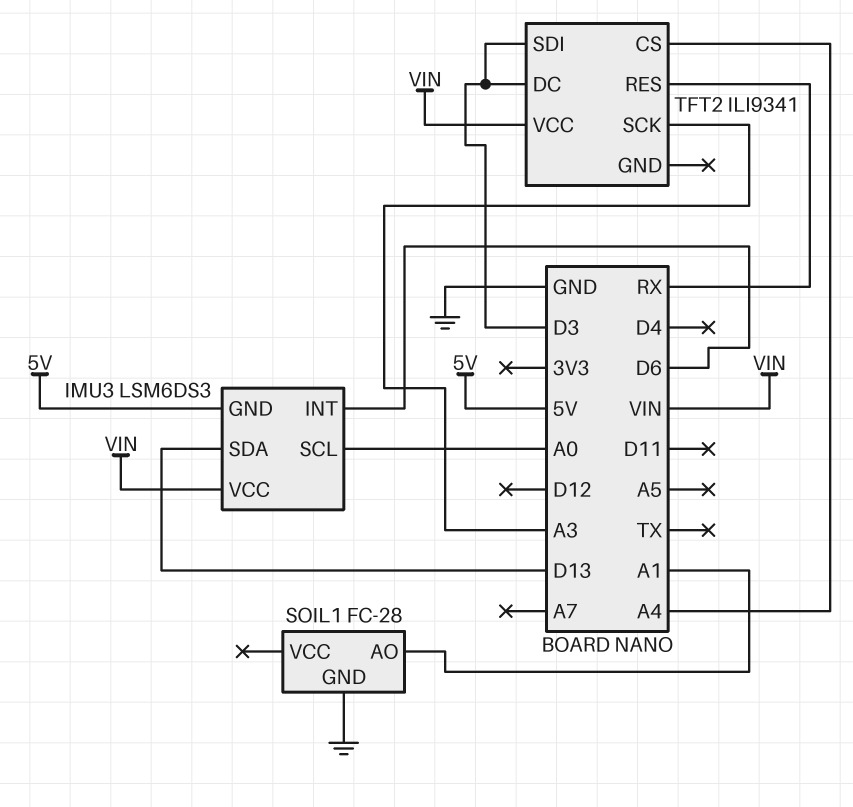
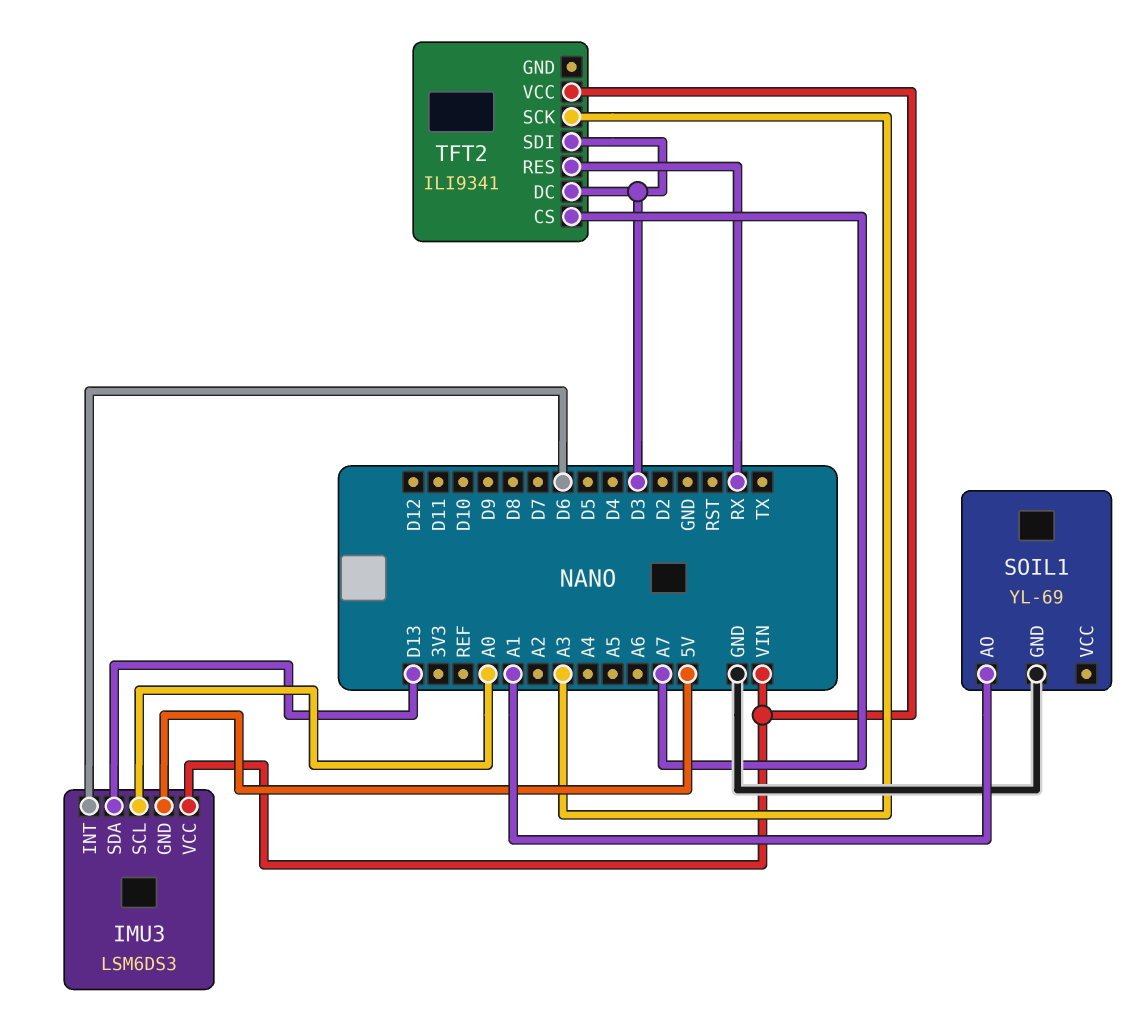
SOIL1: FC-28 -> YL-69
TFT2 pin CS: A4 -> A7

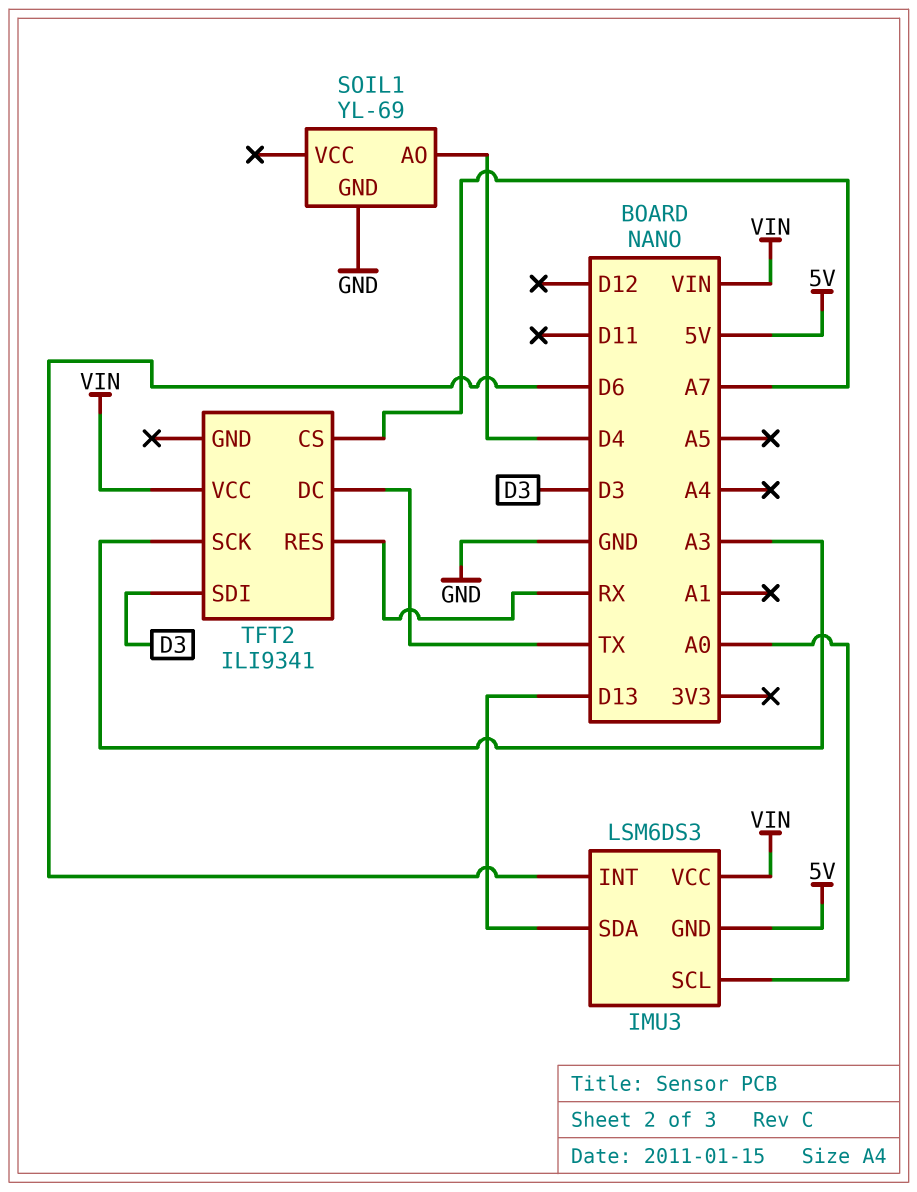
SOIL1 pin AO: A1 -> D4
TFT2 pin DC: D3 -> TX

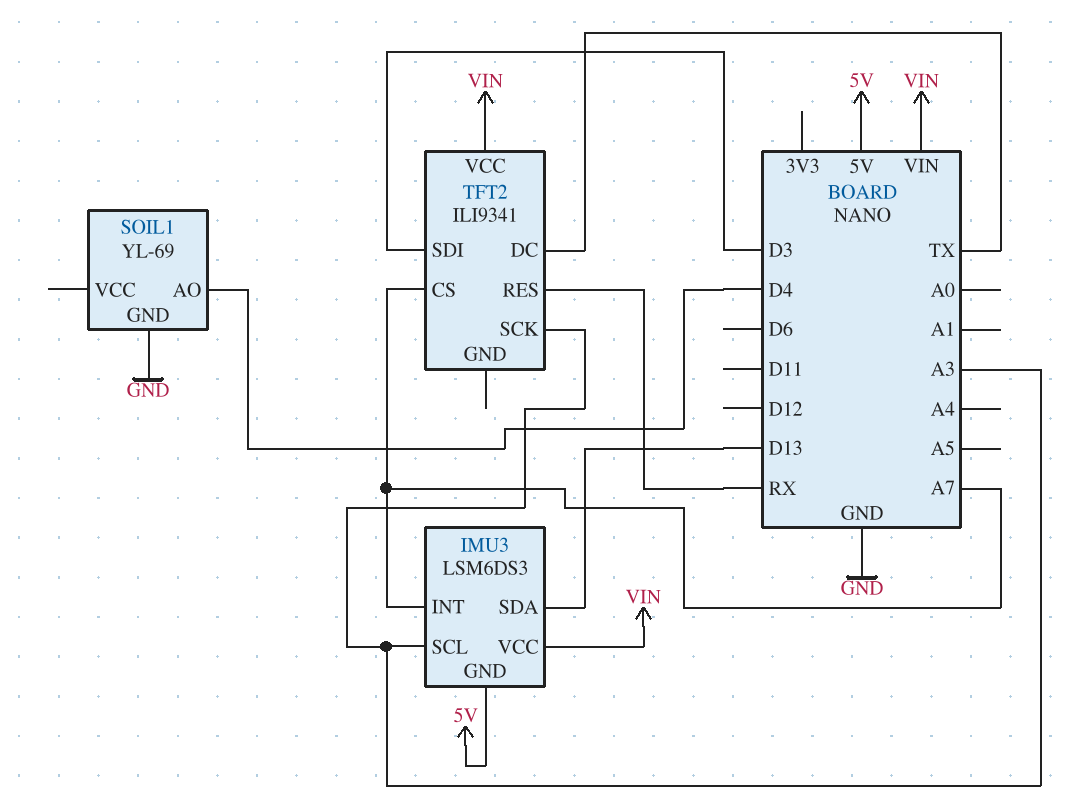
IMU3 pin INT: D6 -> A7
IMU3 pin SCL: A0 -> A3

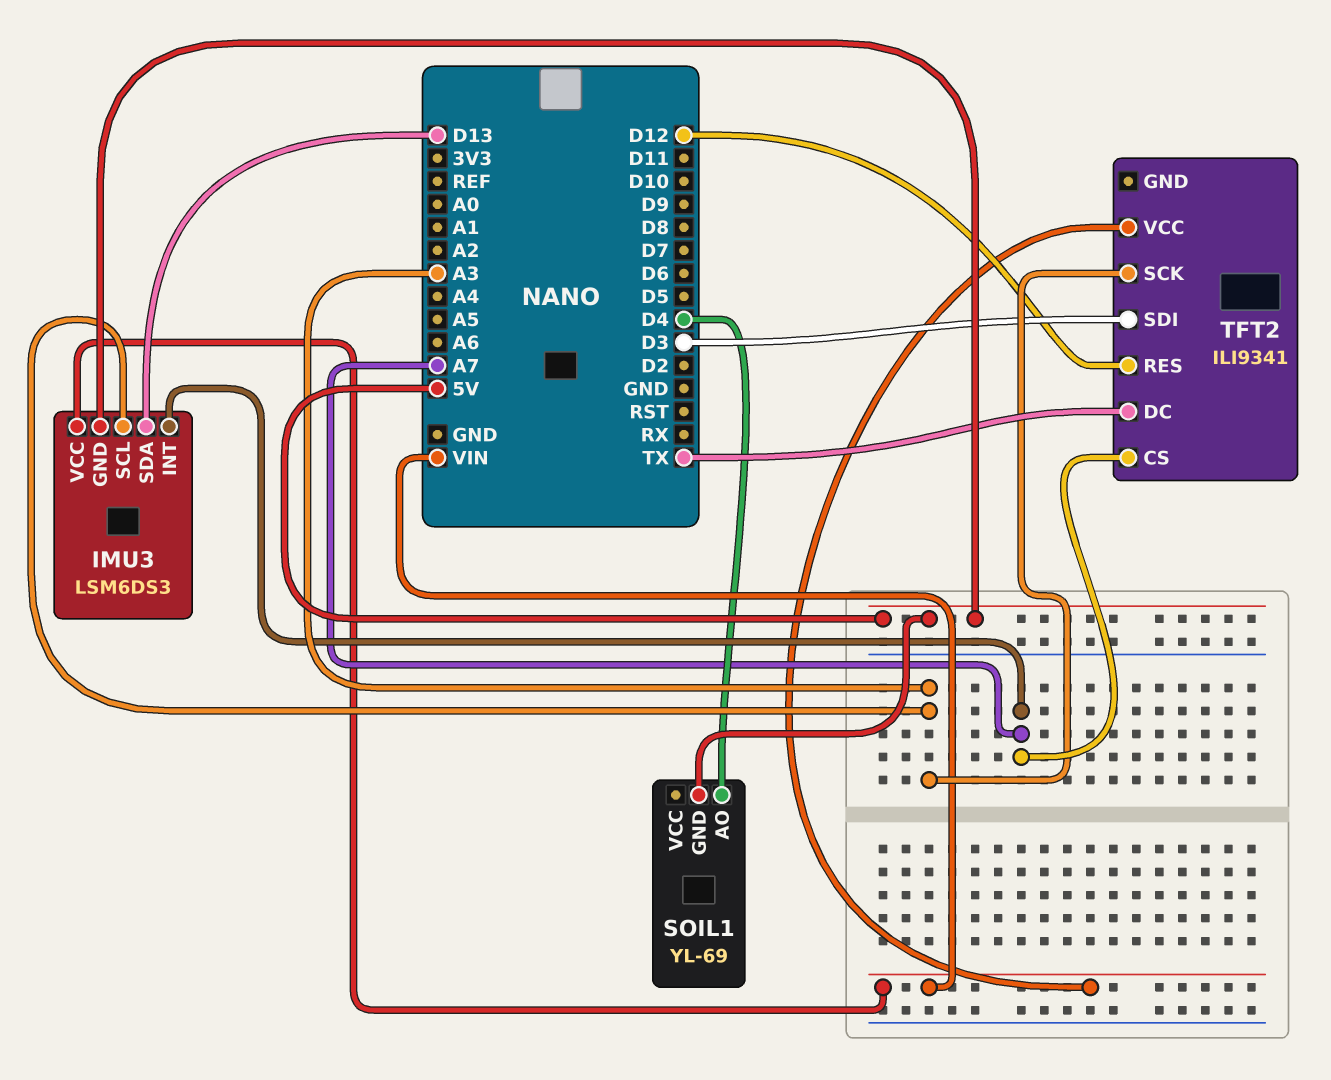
SOIL1 pin GND: GND -> 5V
TFT2 pin RES: RX -> D12

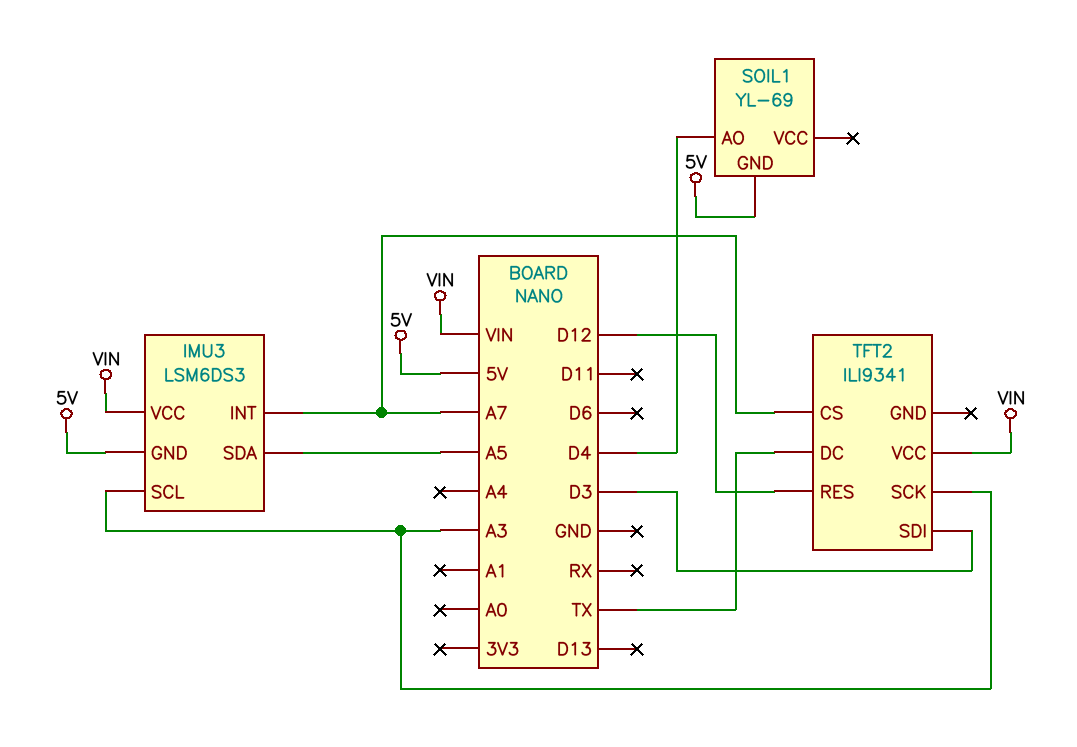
IMU3 pin SDA: D13 -> A5

